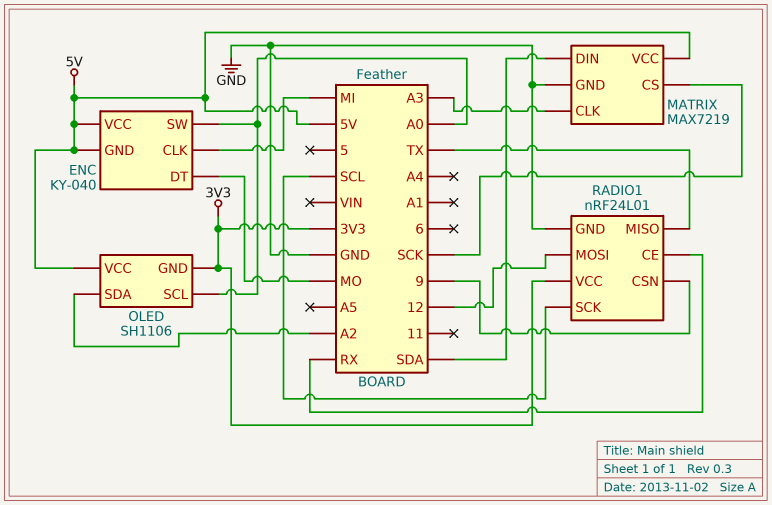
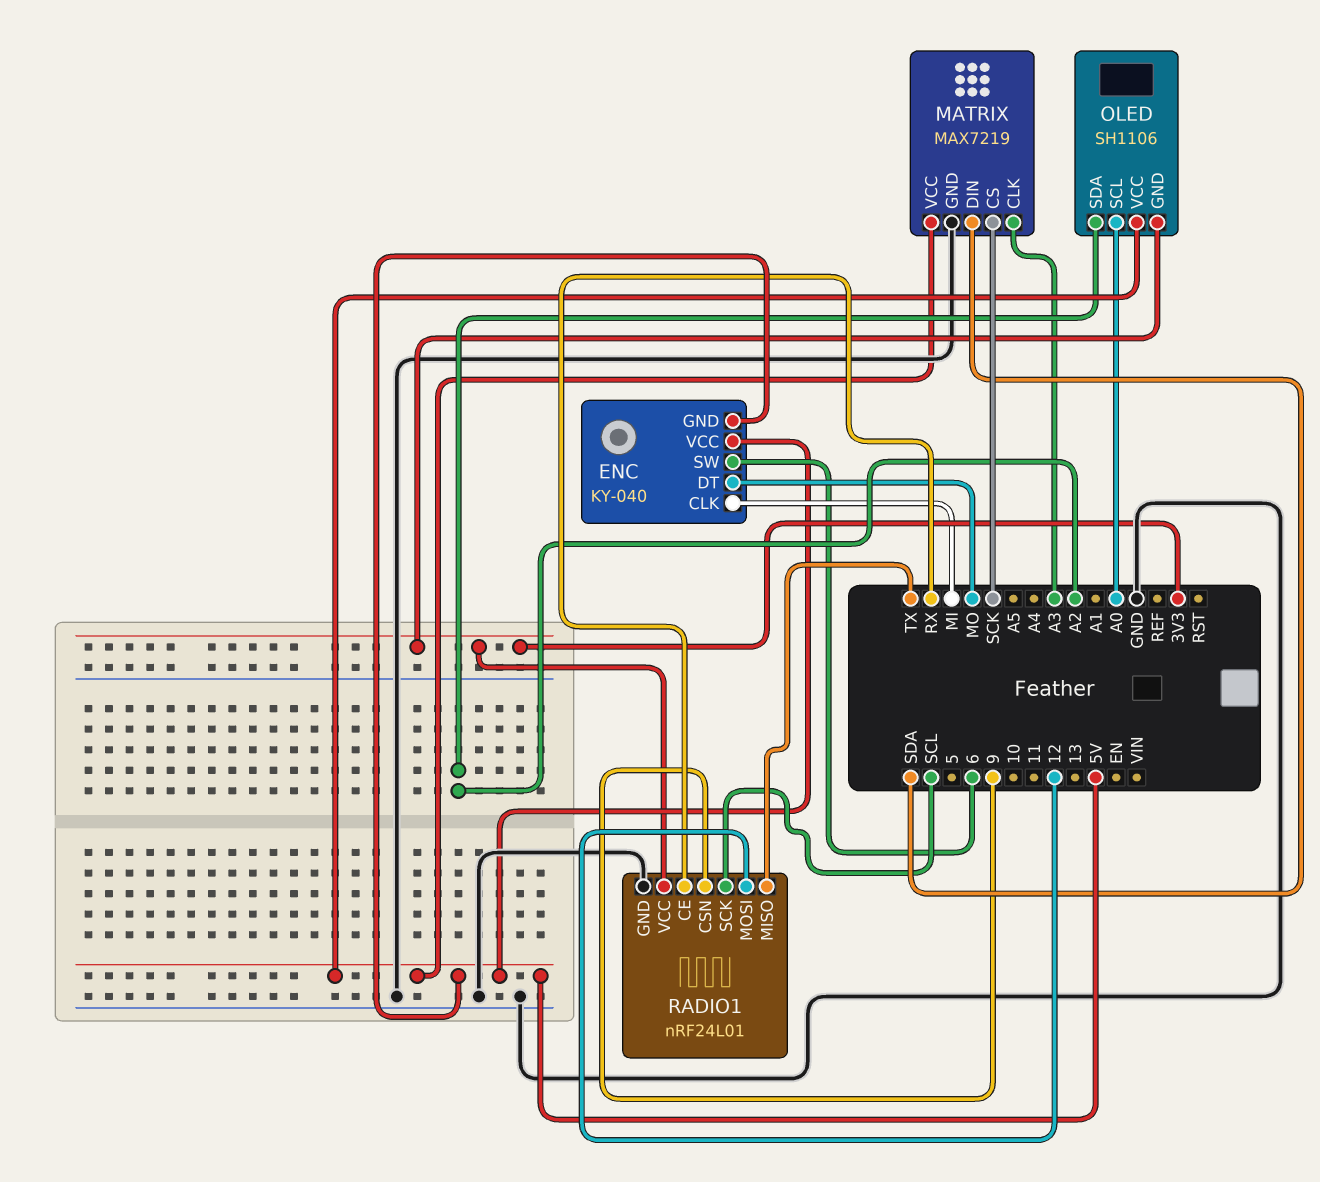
ENC pin SW: A0 -> 6

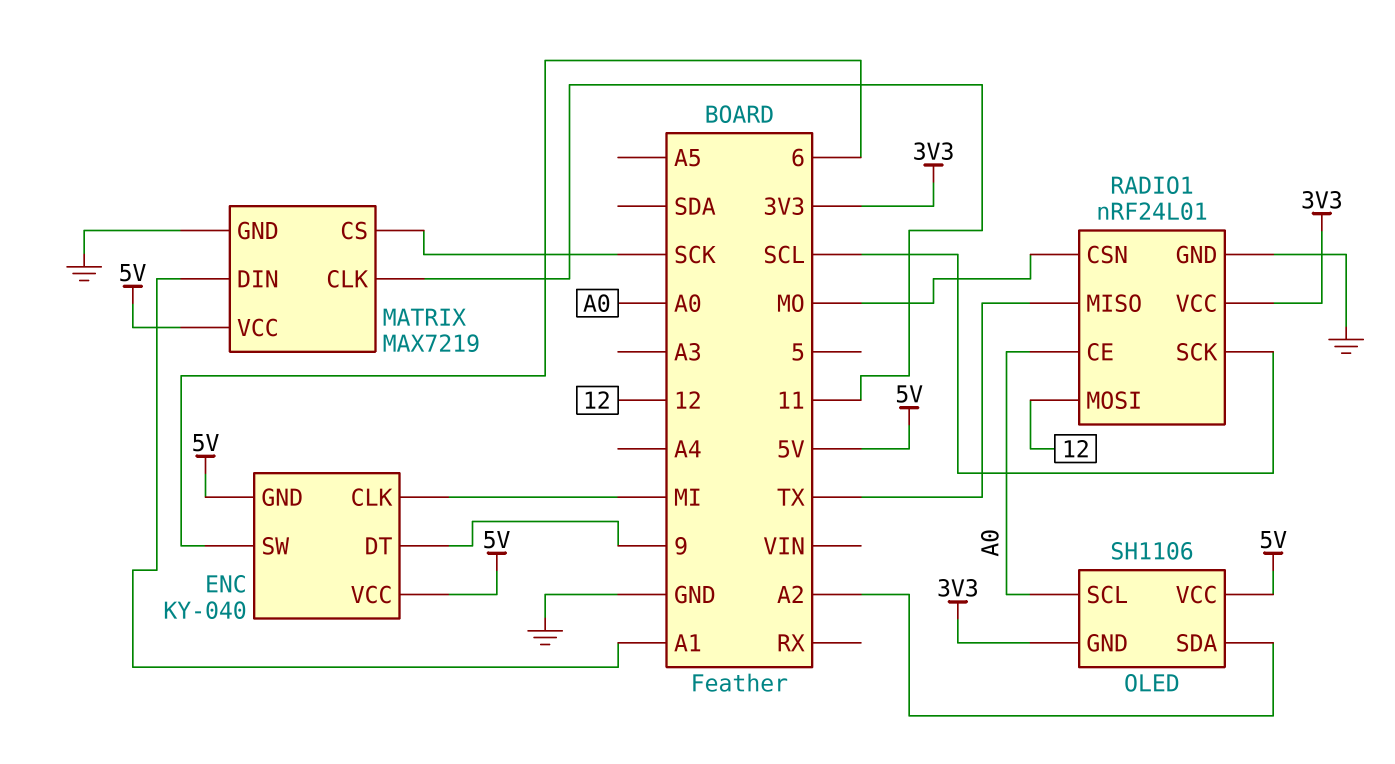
ENC pin DT: MO -> 9
MATRIX pin CLK: A3 -> 11
MATRIX pin DIN: SDA -> A1
RADIO1 pin CE: RX -> A0
RADIO1 pin CSN: 9 -> MO

